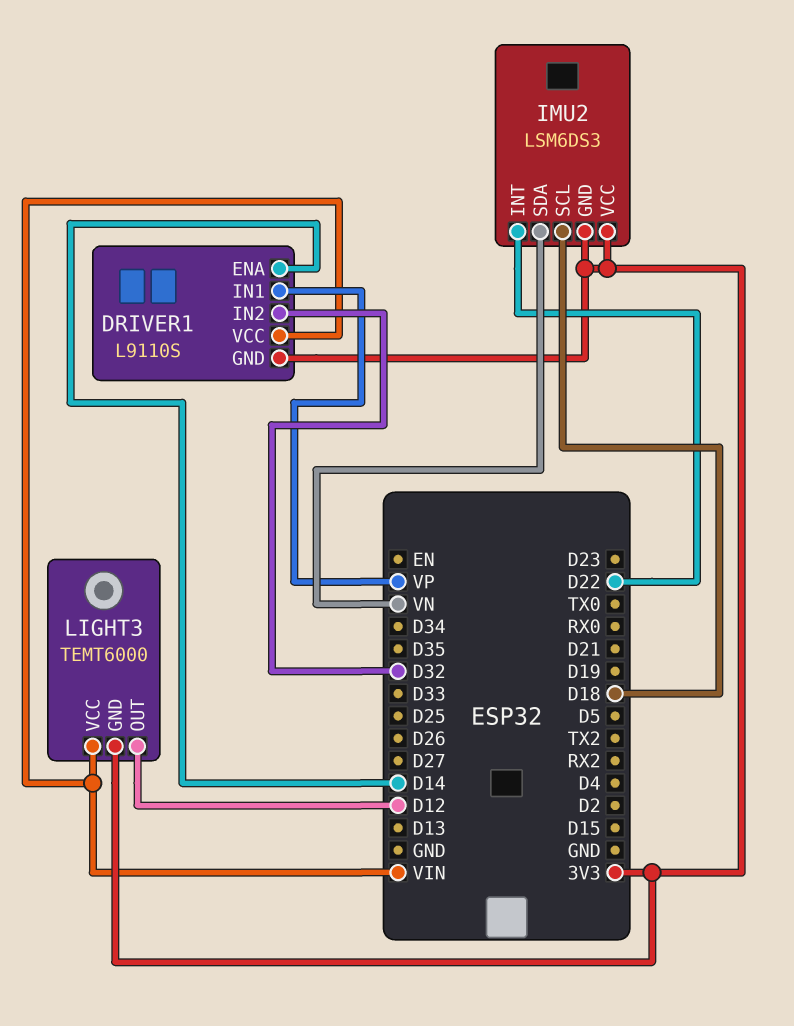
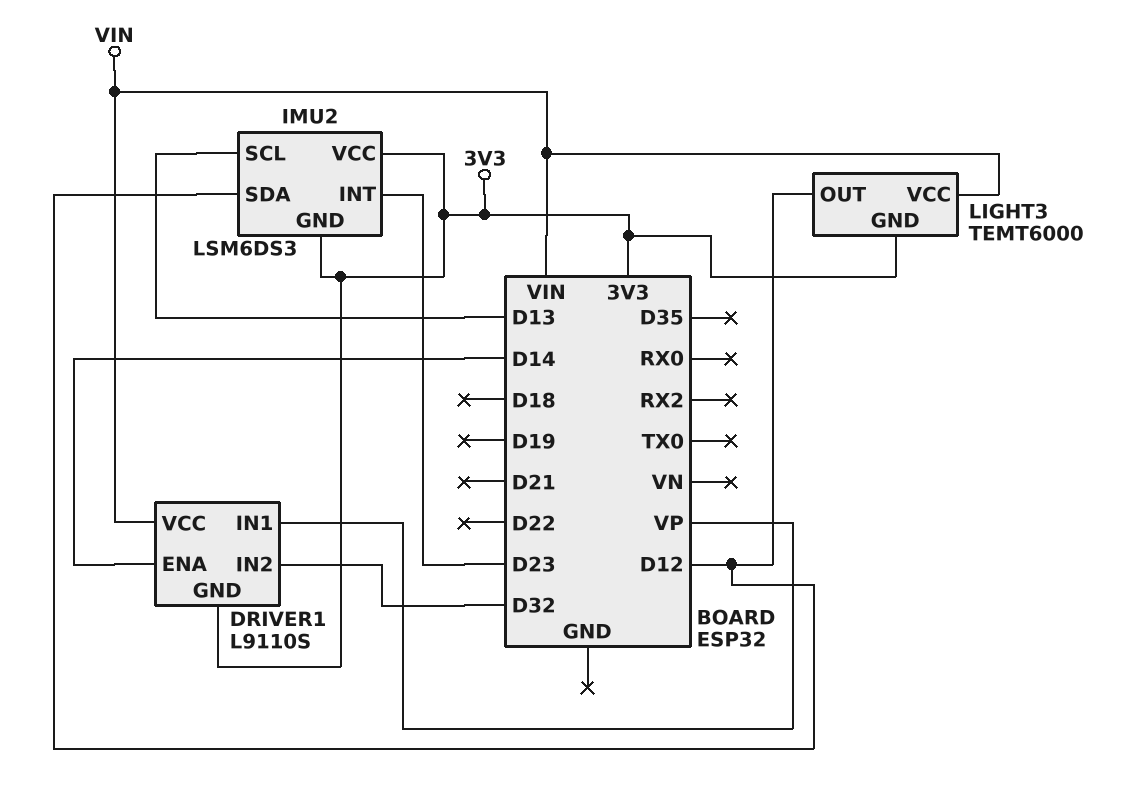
IMU2 pin INT: D22 -> D23
IMU2 pin SCL: D18 -> D13
IMU2 pin SDA: VN -> D12

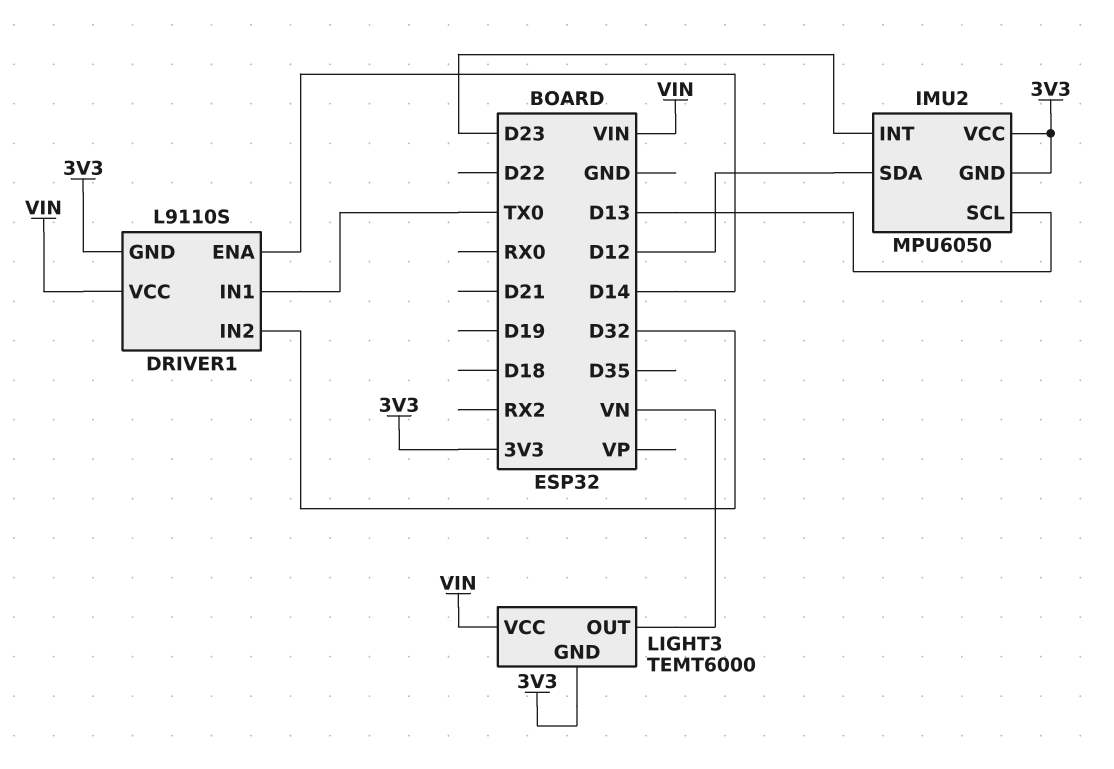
DRIVER1 pin IN1: VP -> TX0
IMU2: LSM6DS3 -> MPU6050
LIGHT3 pin OUT: D12 -> VN

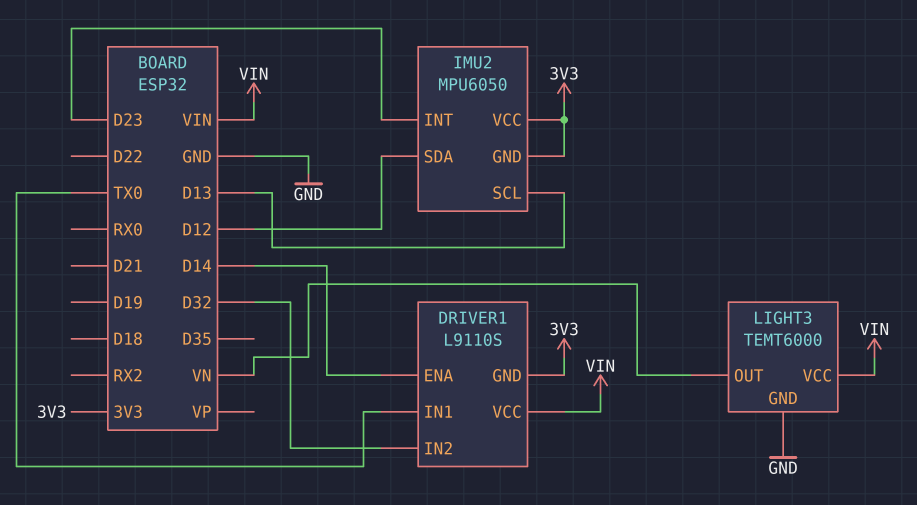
LIGHT3 pin GND: 3V3 -> GND

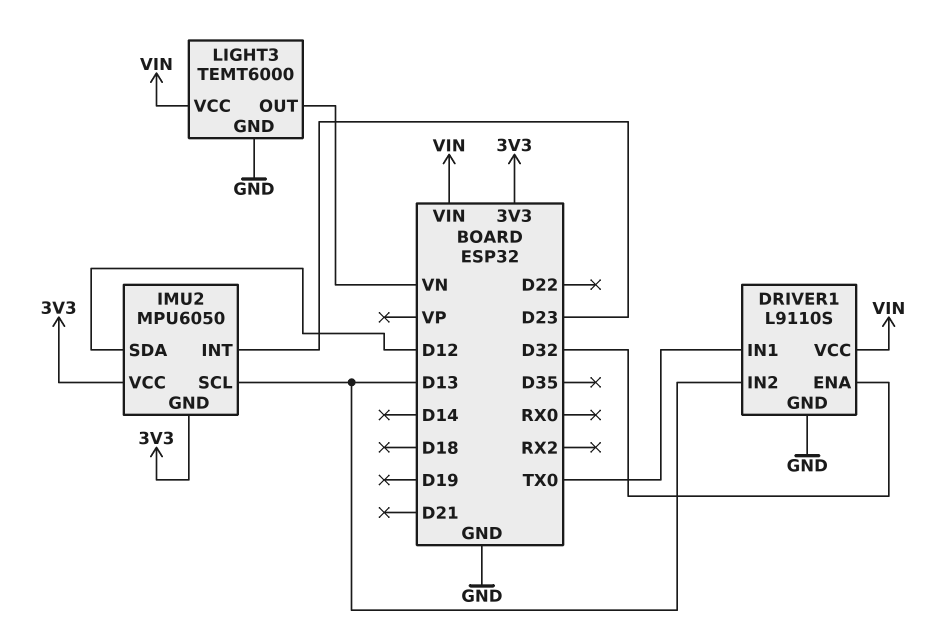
DRIVER1 pin ENA: D14 -> D32
DRIVER1 pin GND: 3V3 -> GND
DRIVER1 pin IN2: D32 -> D13

